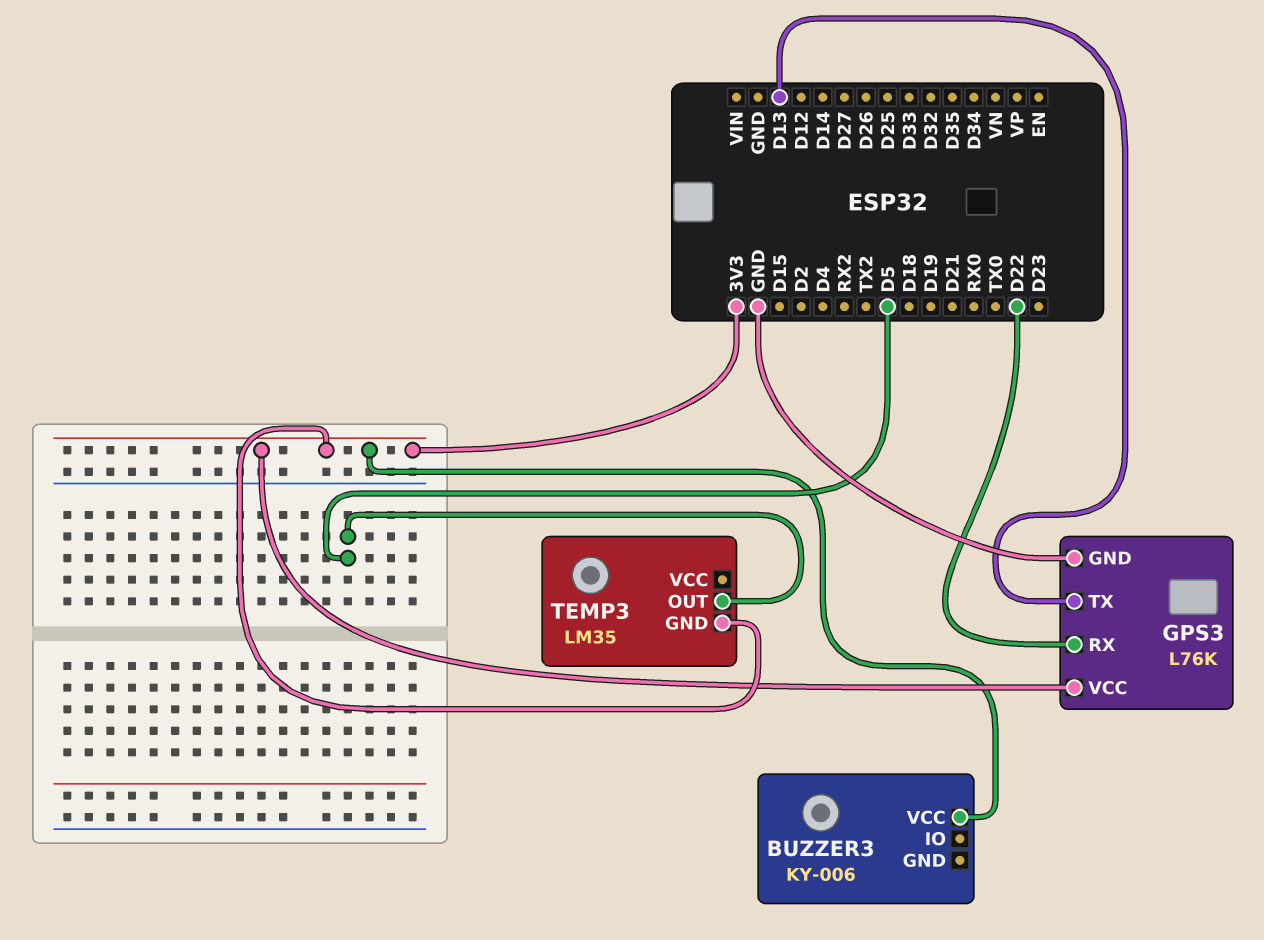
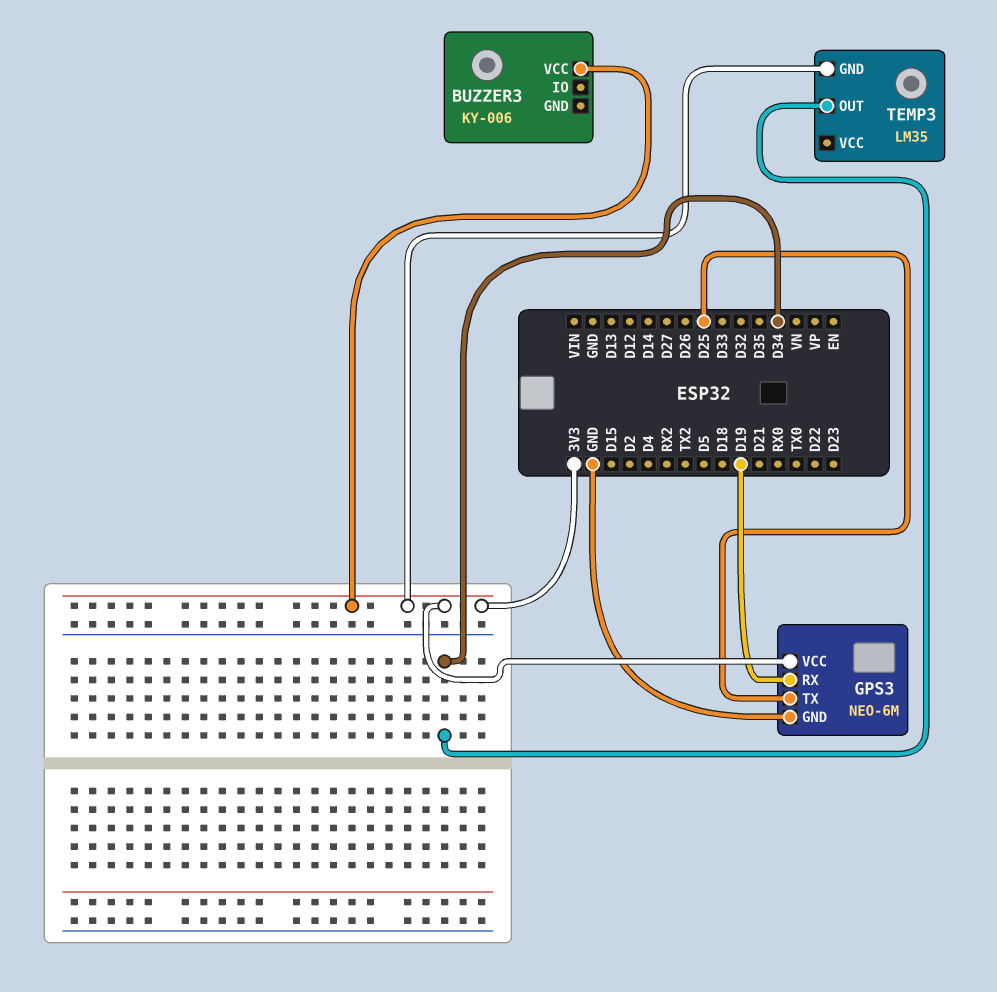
GPS3: L76K -> NEO-6M
GPS3 pin RX: D22 -> D19
GPS3 pin TX: D13 -> D25
TEMP3 pin OUT: D5 -> D34

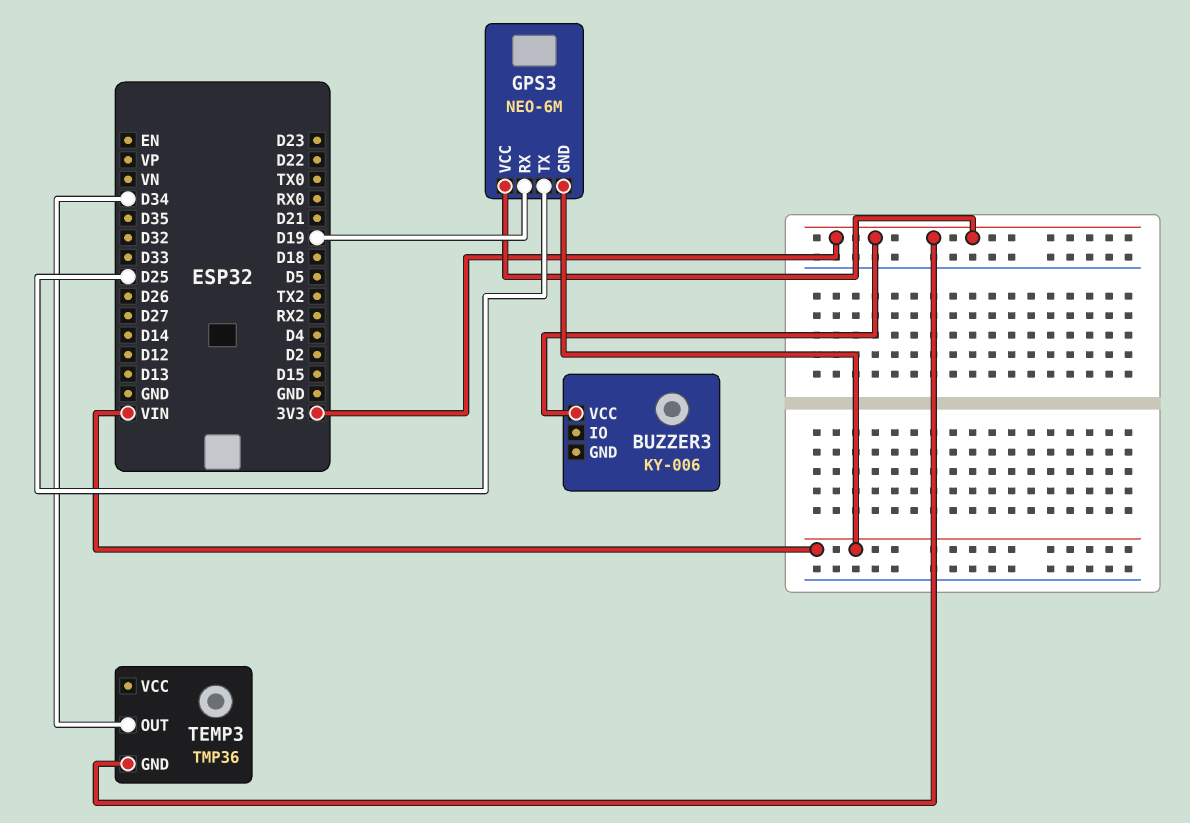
GPS3 pin GND: GND -> VIN
TEMP3: LM35 -> TMP36

